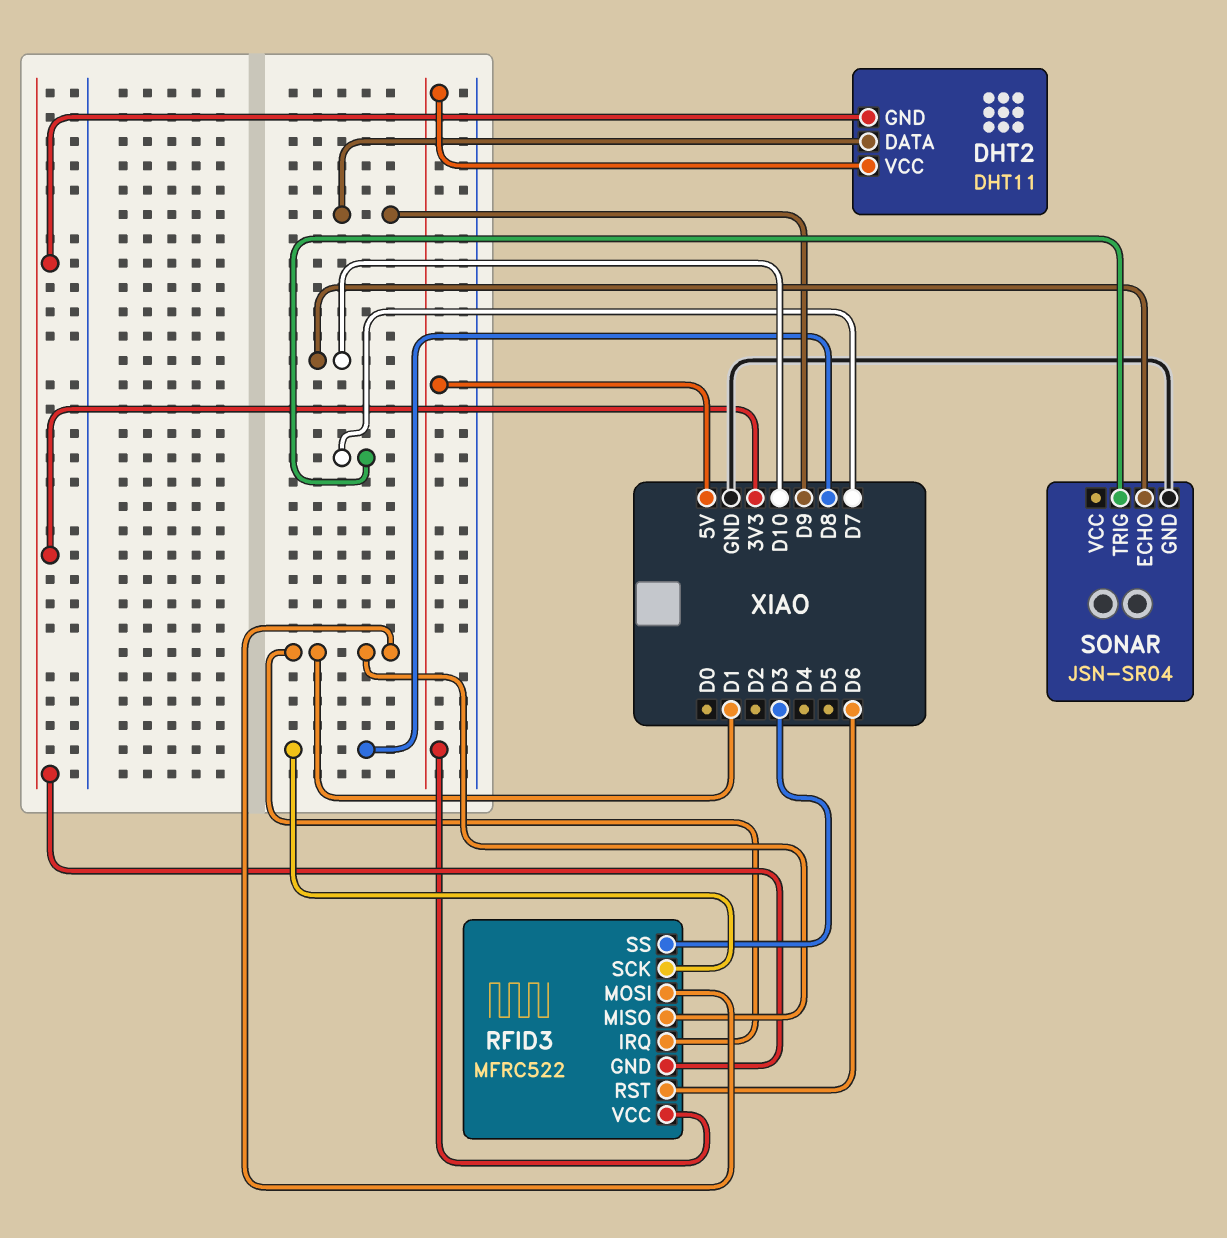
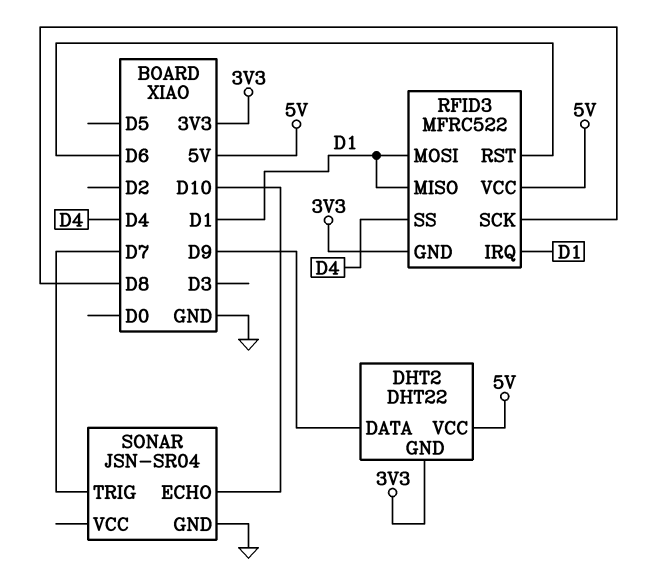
DHT2: DHT11 -> DHT22
RFID3 pin SS: D3 -> D4

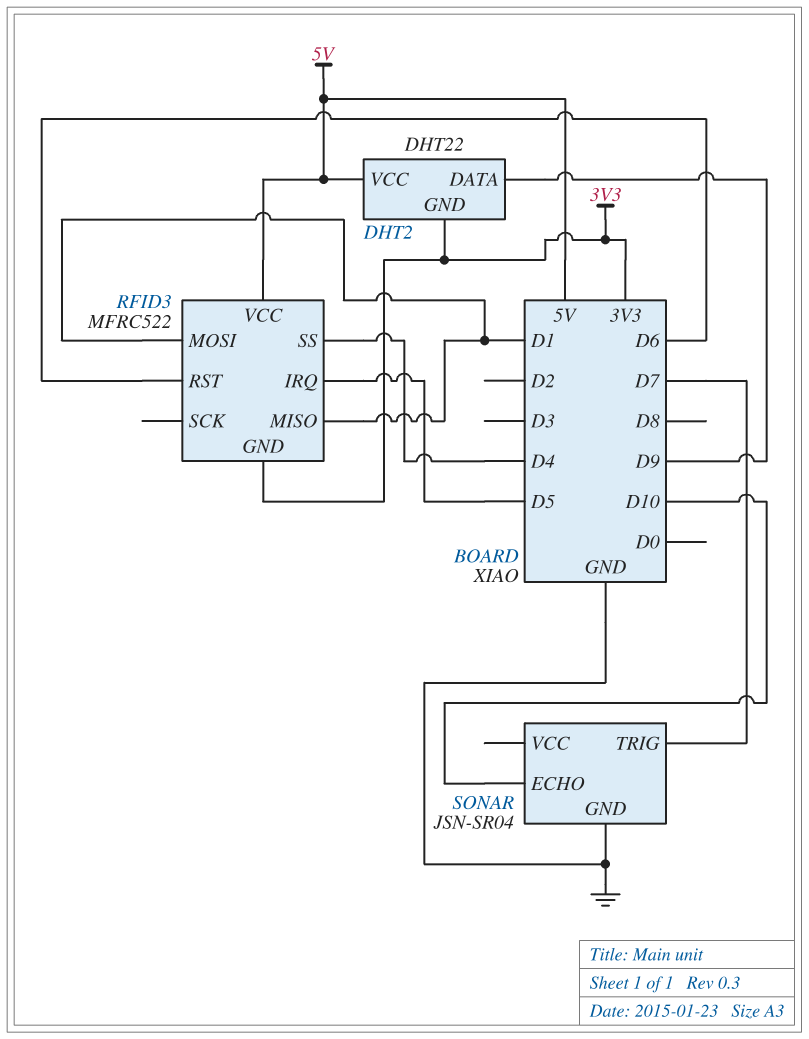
RFID3 pin IRQ: D1 -> D5
RFID3 pin SCK: D8 -> none

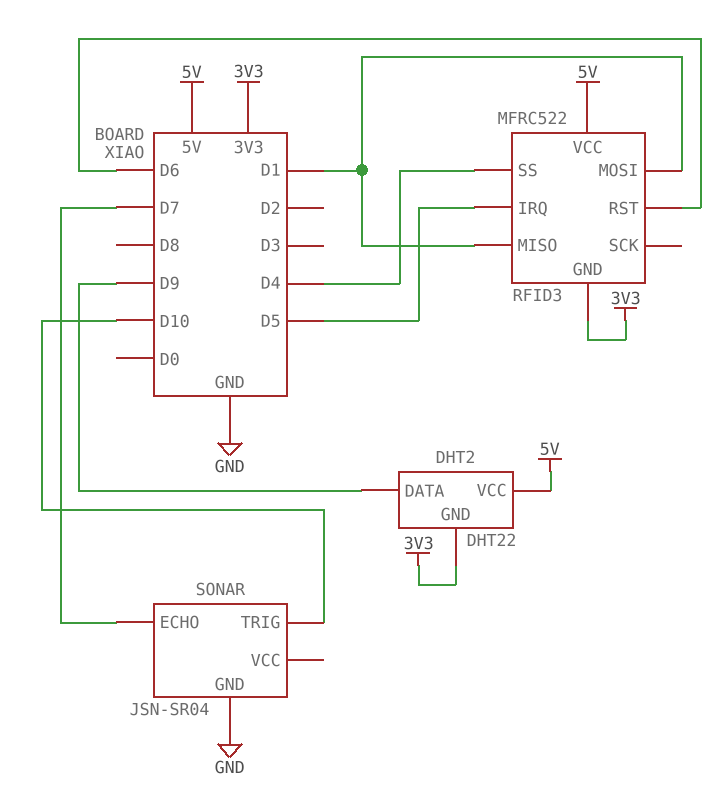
SONAR pin ECHO: D10 -> D7
SONAR pin TRIG: D7 -> D10

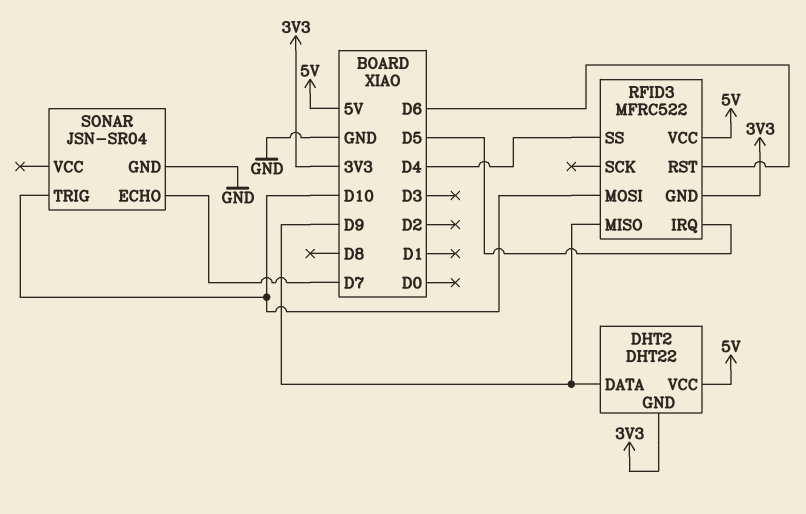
RFID3 pin MISO: D1 -> D9
RFID3 pin MOSI: D1 -> D10

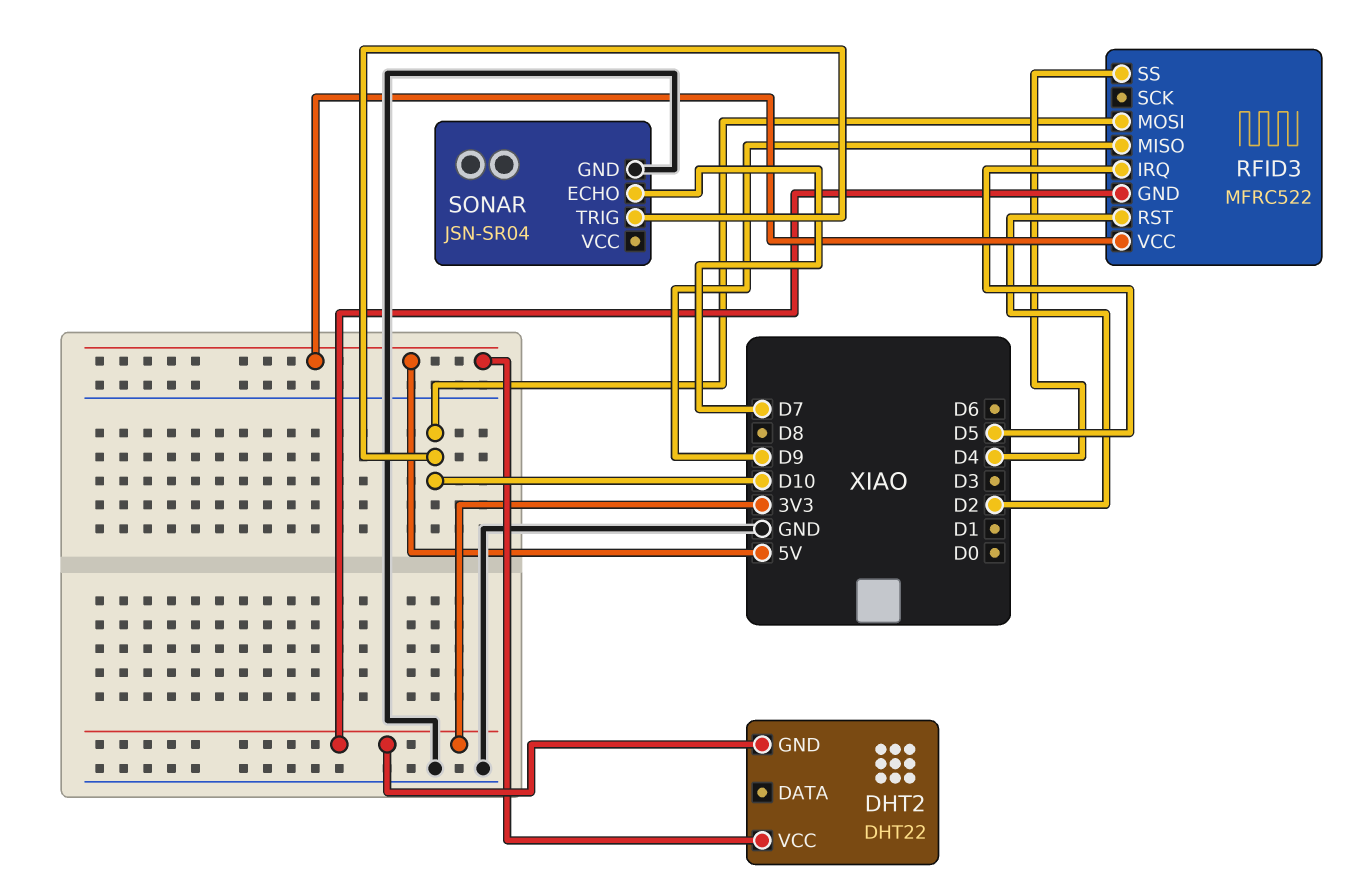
DHT2 pin DATA: D9 -> none
RFID3 pin RST: D6 -> D2

